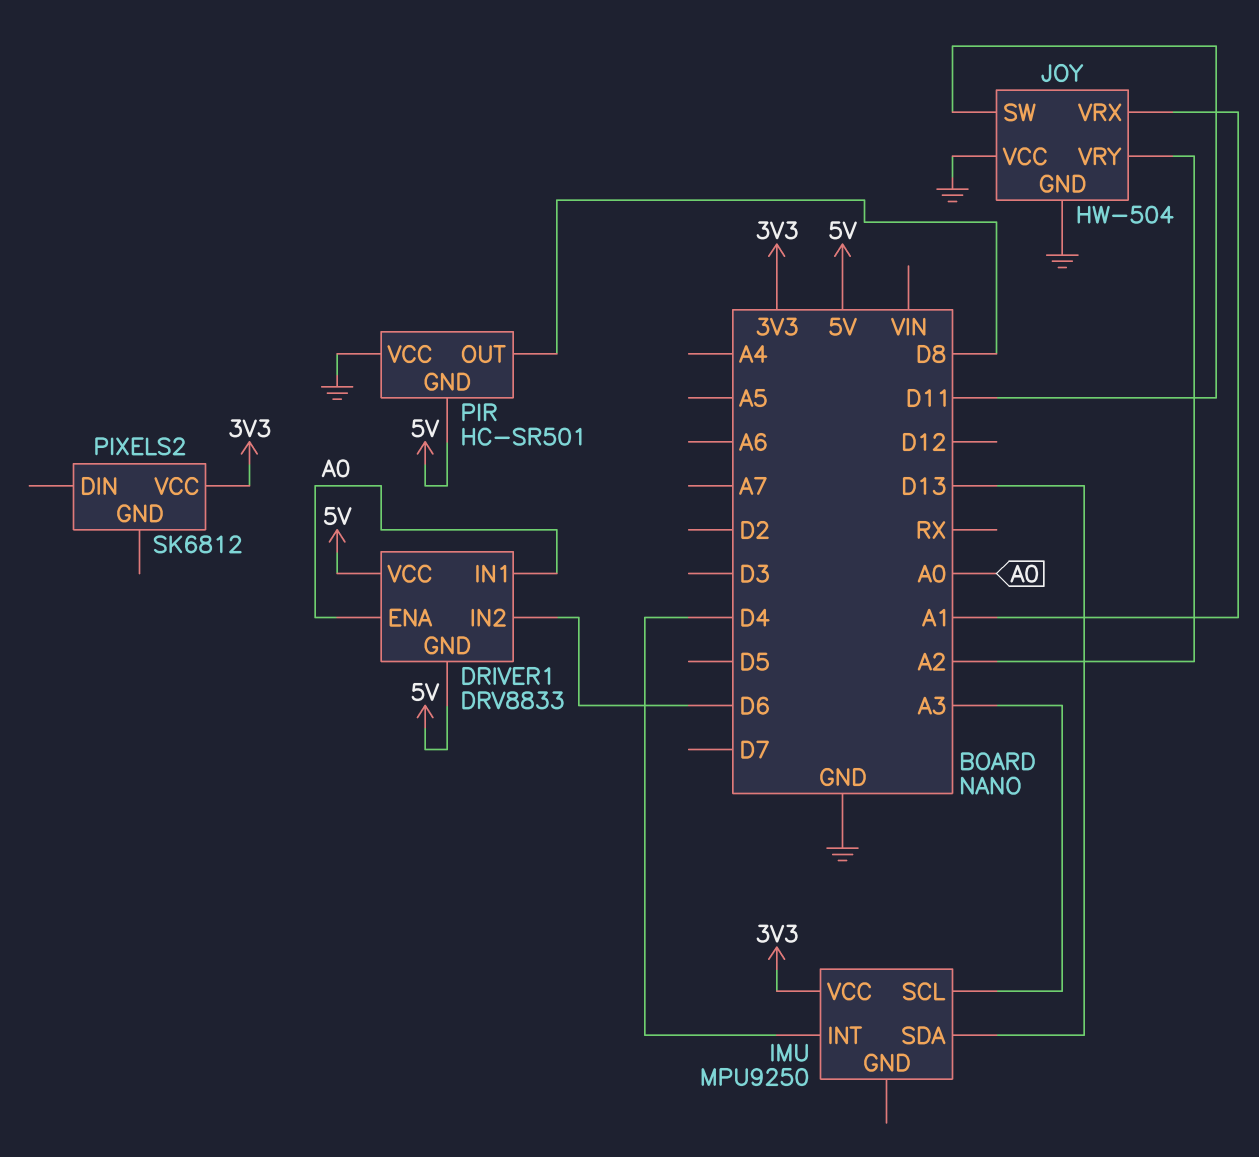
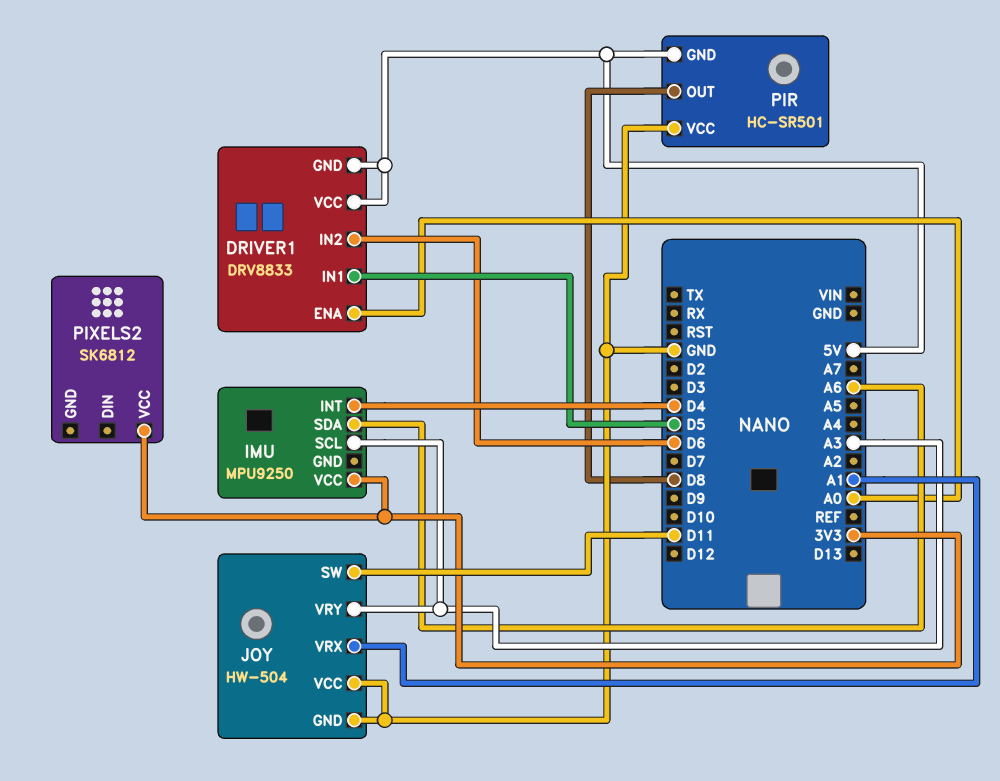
DRIVER1 pin IN1: A0 -> D5
IMU pin SDA: D13 -> A6
JOY pin VRY: A2 -> A3

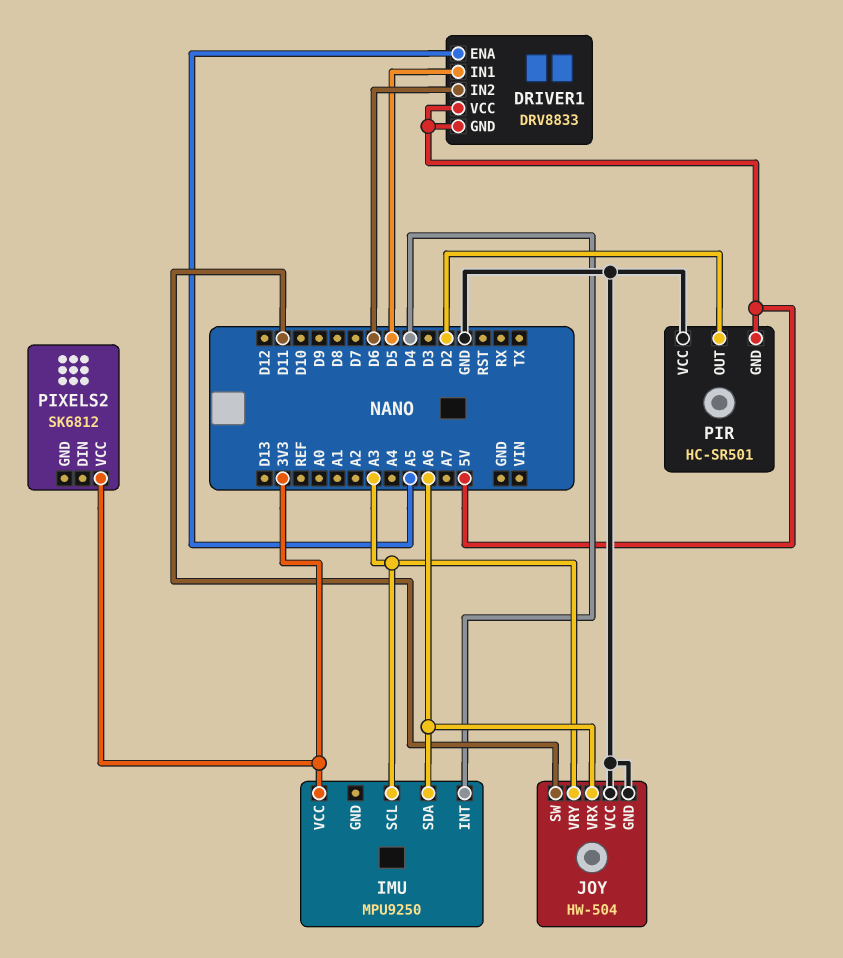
DRIVER1 pin ENA: A0 -> A5
JOY pin VRX: A1 -> A6
PIR pin OUT: D8 -> D2

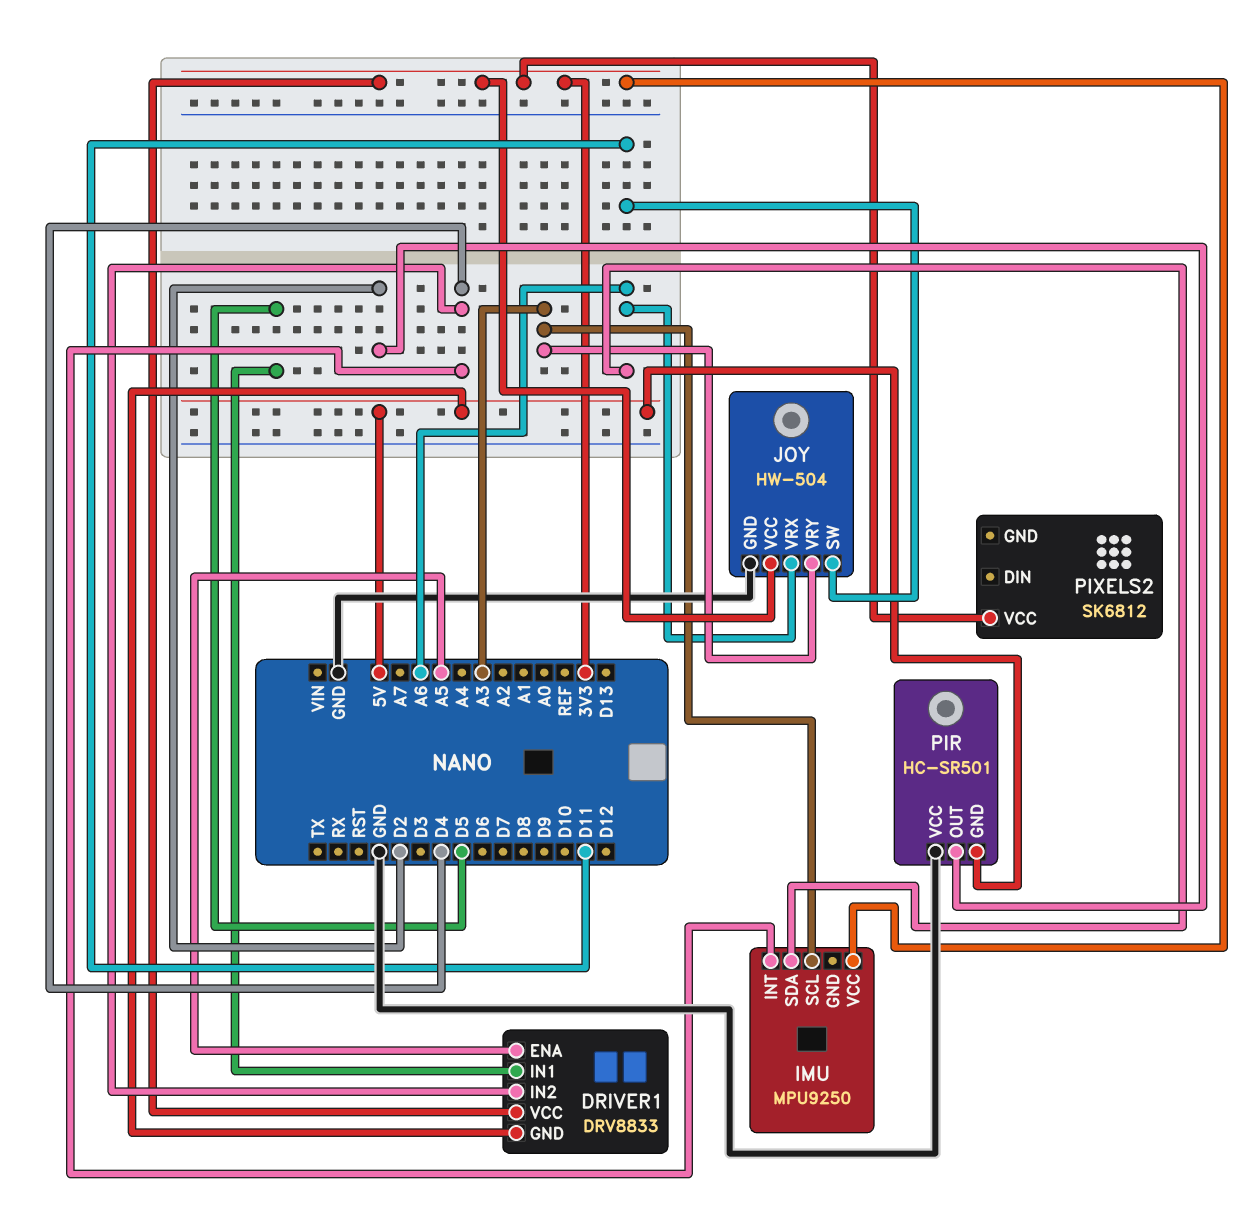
DRIVER1 pin IN2: D6 -> D4
DRIVER1 pin VCC: 5V -> 3V3
JOY pin VCC: GND -> 3V3

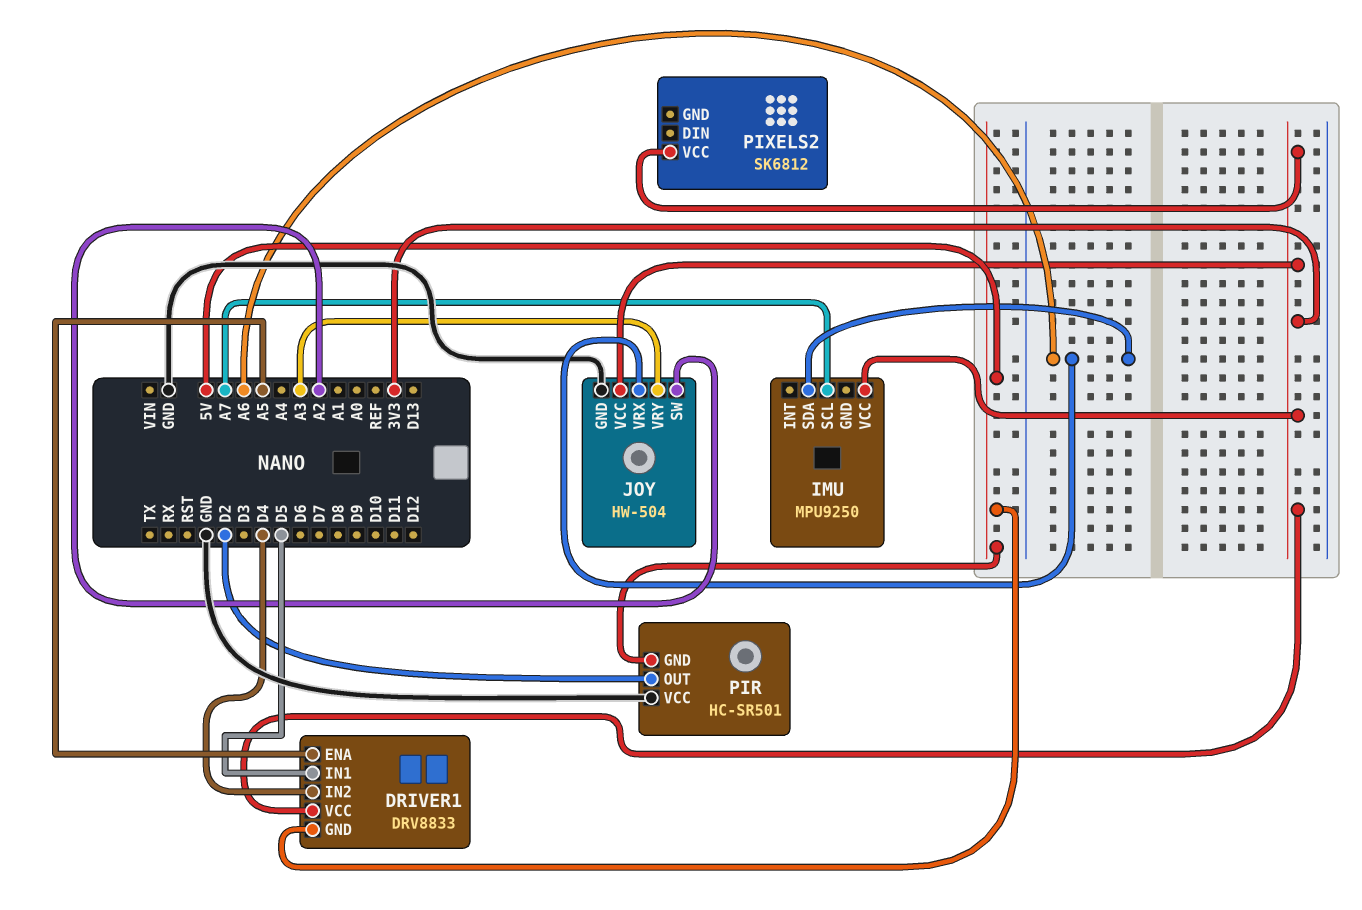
IMU pin INT: D4 -> none
IMU pin SCL: A3 -> A7
JOY pin SW: D11 -> A2

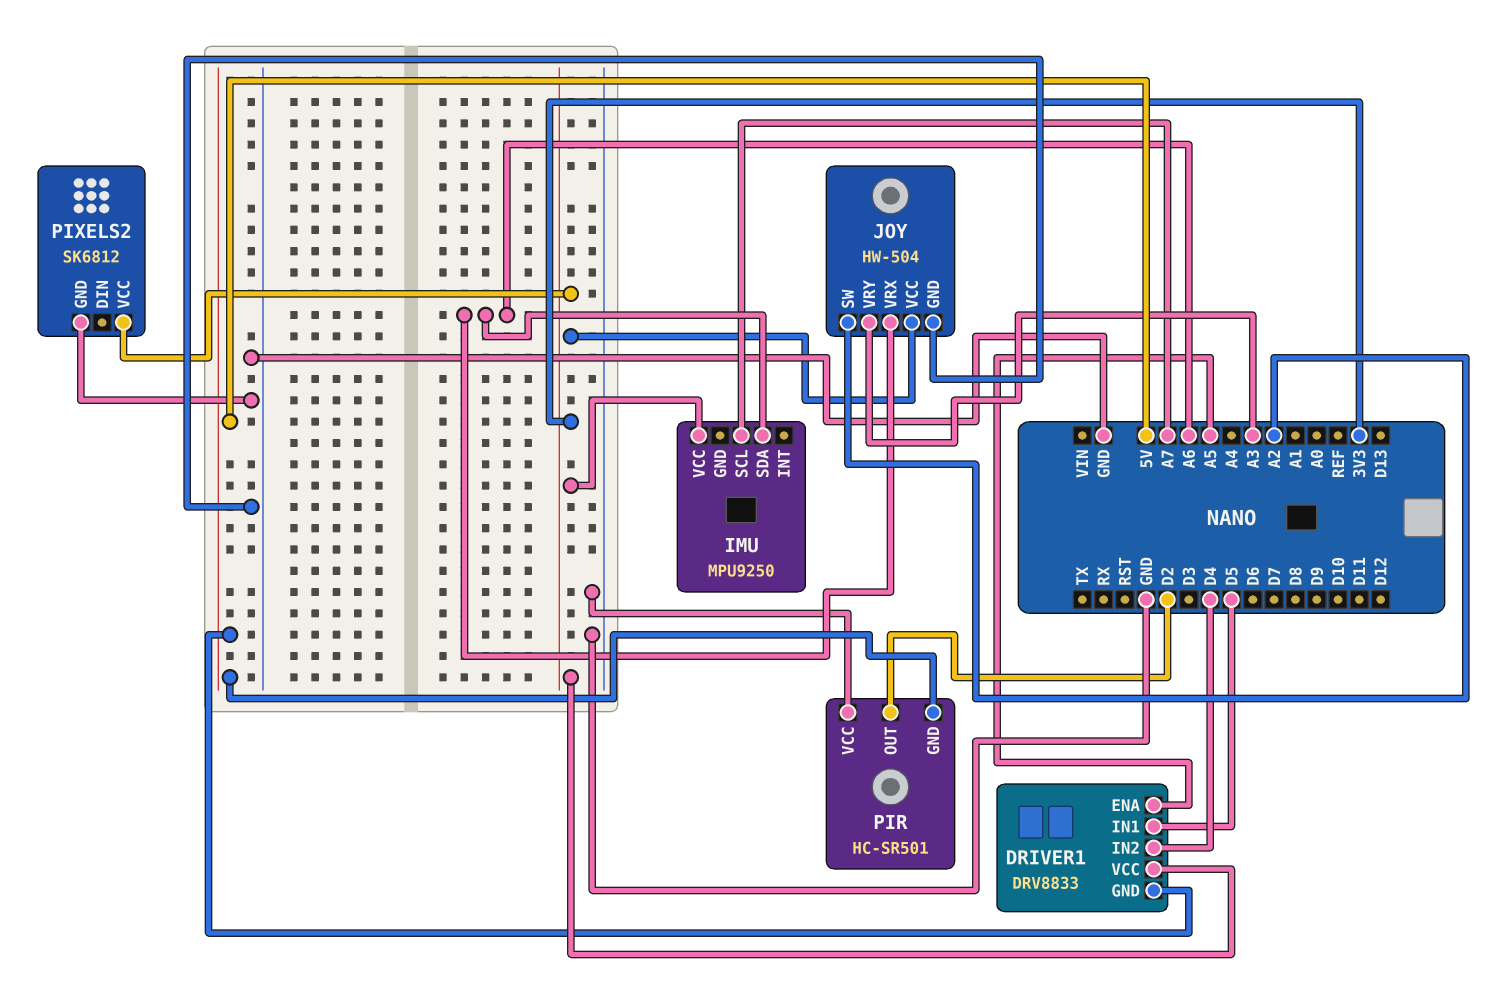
PIXELS2 pin GND: none -> GND

